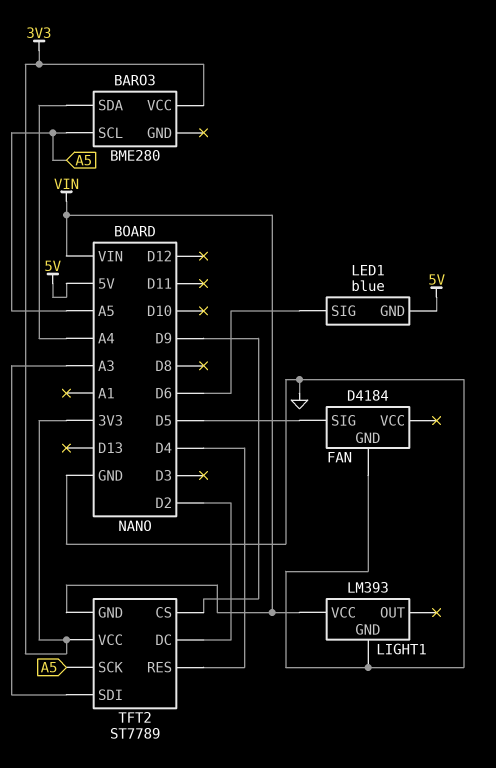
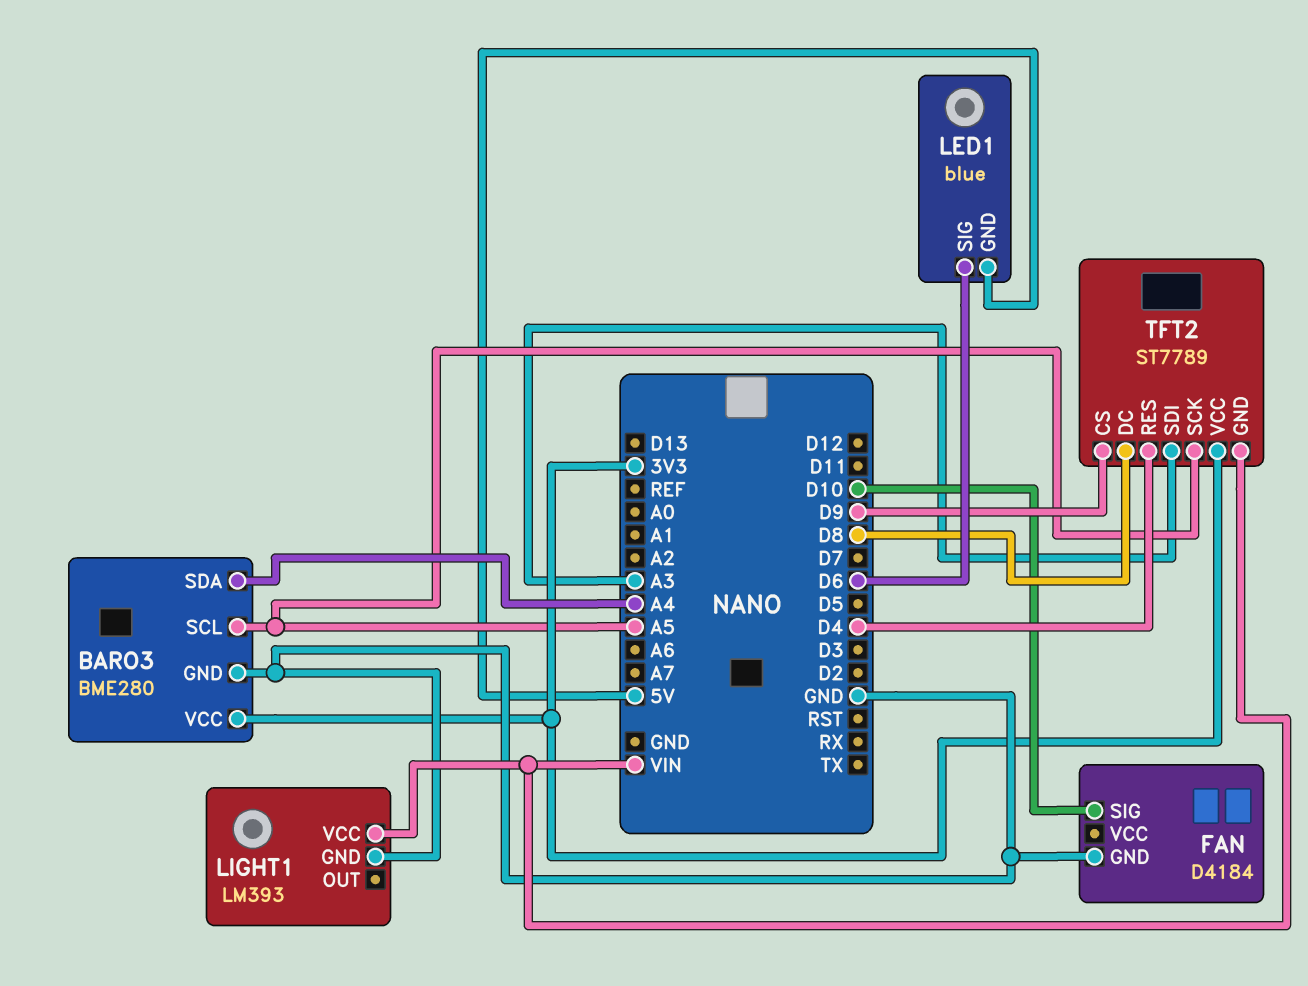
BARO3 pin GND: none -> GND
FAN pin SIG: D5 -> D10
TFT2 pin DC: D2 -> D8

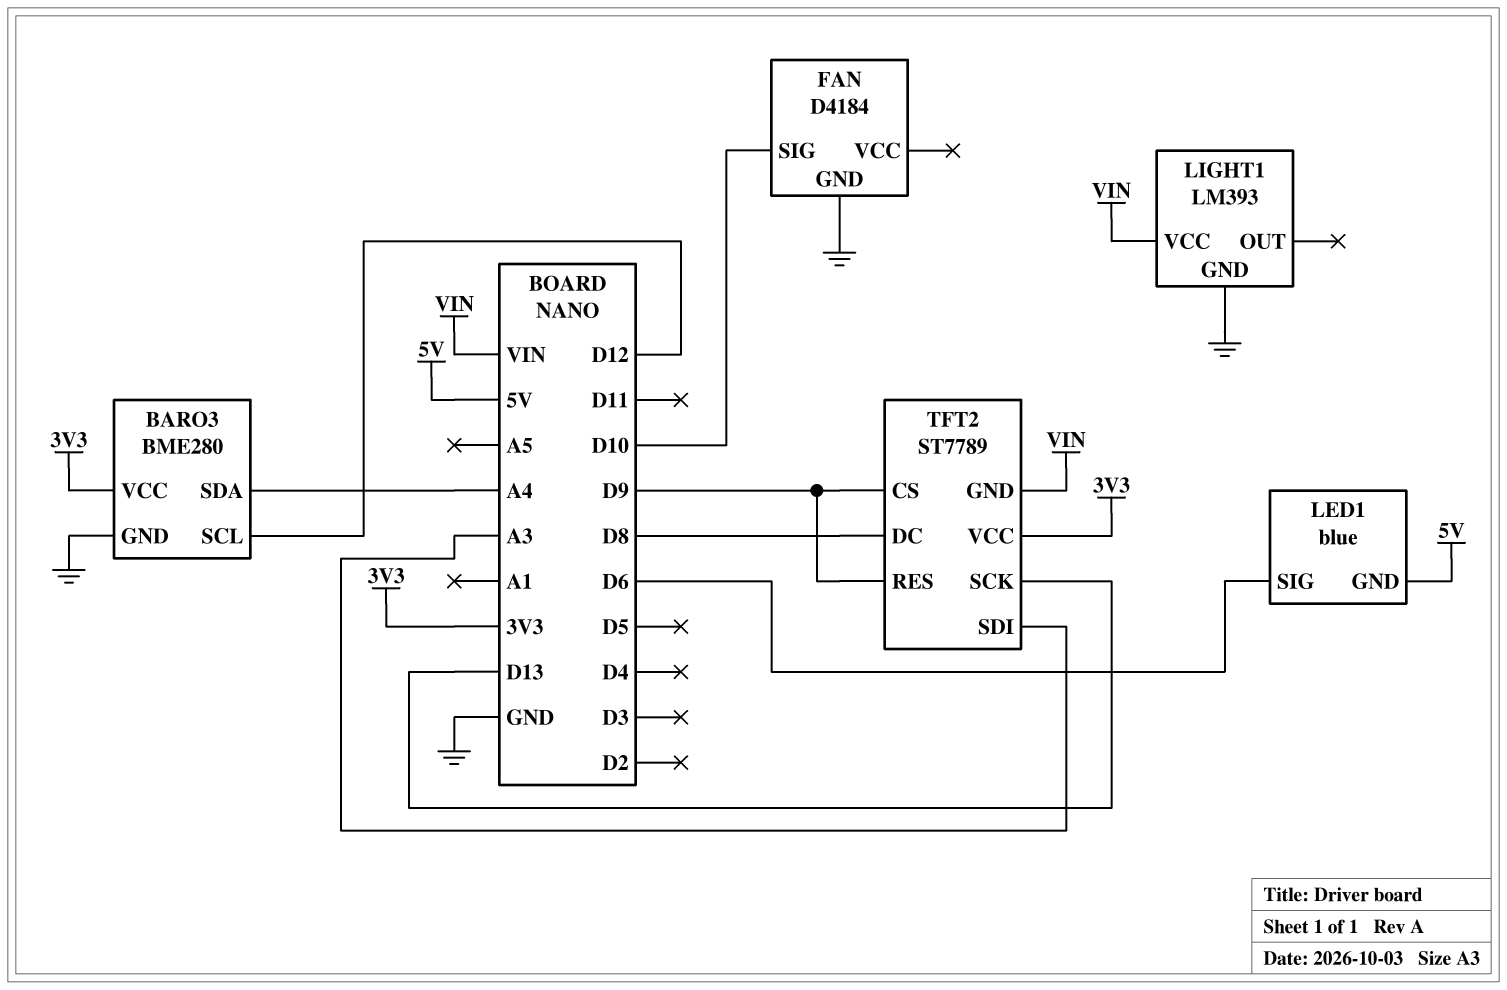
BARO3 pin SCL: A5 -> D12
TFT2 pin RES: D4 -> D9
TFT2 pin SCK: A5 -> D13

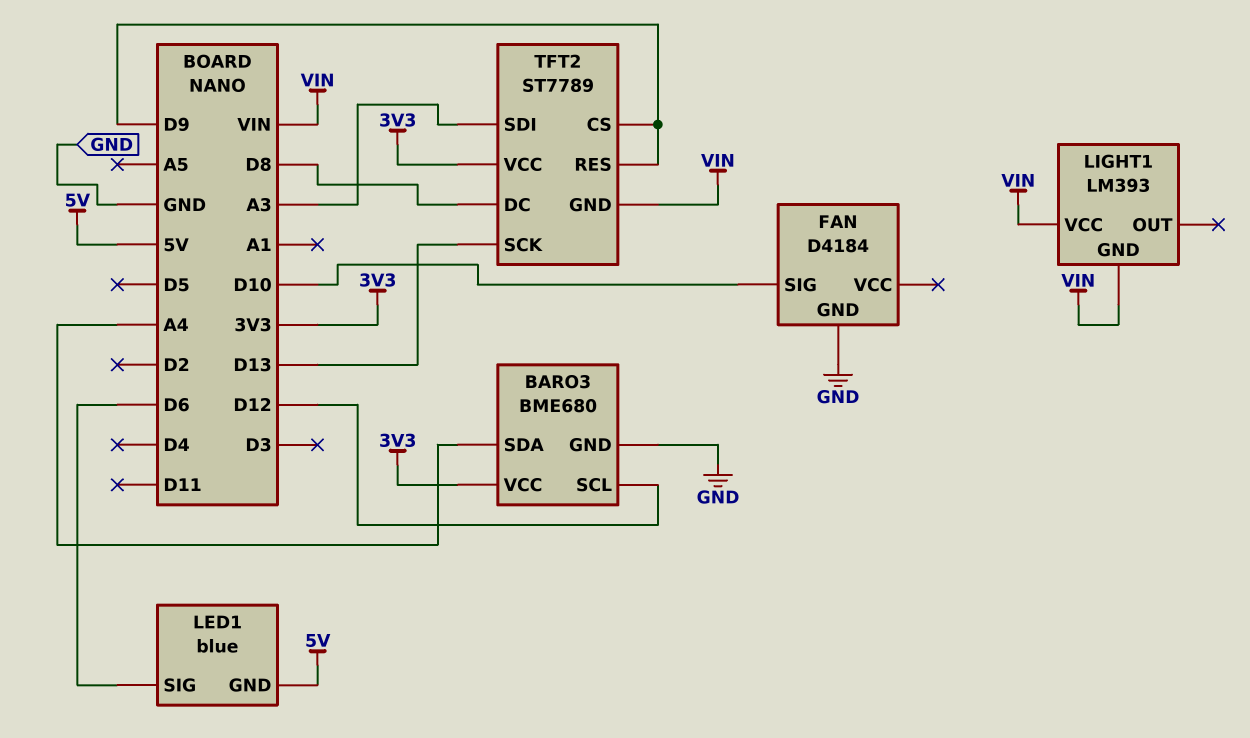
BARO3: BME280 -> BME680
LIGHT1 pin GND: GND -> VIN

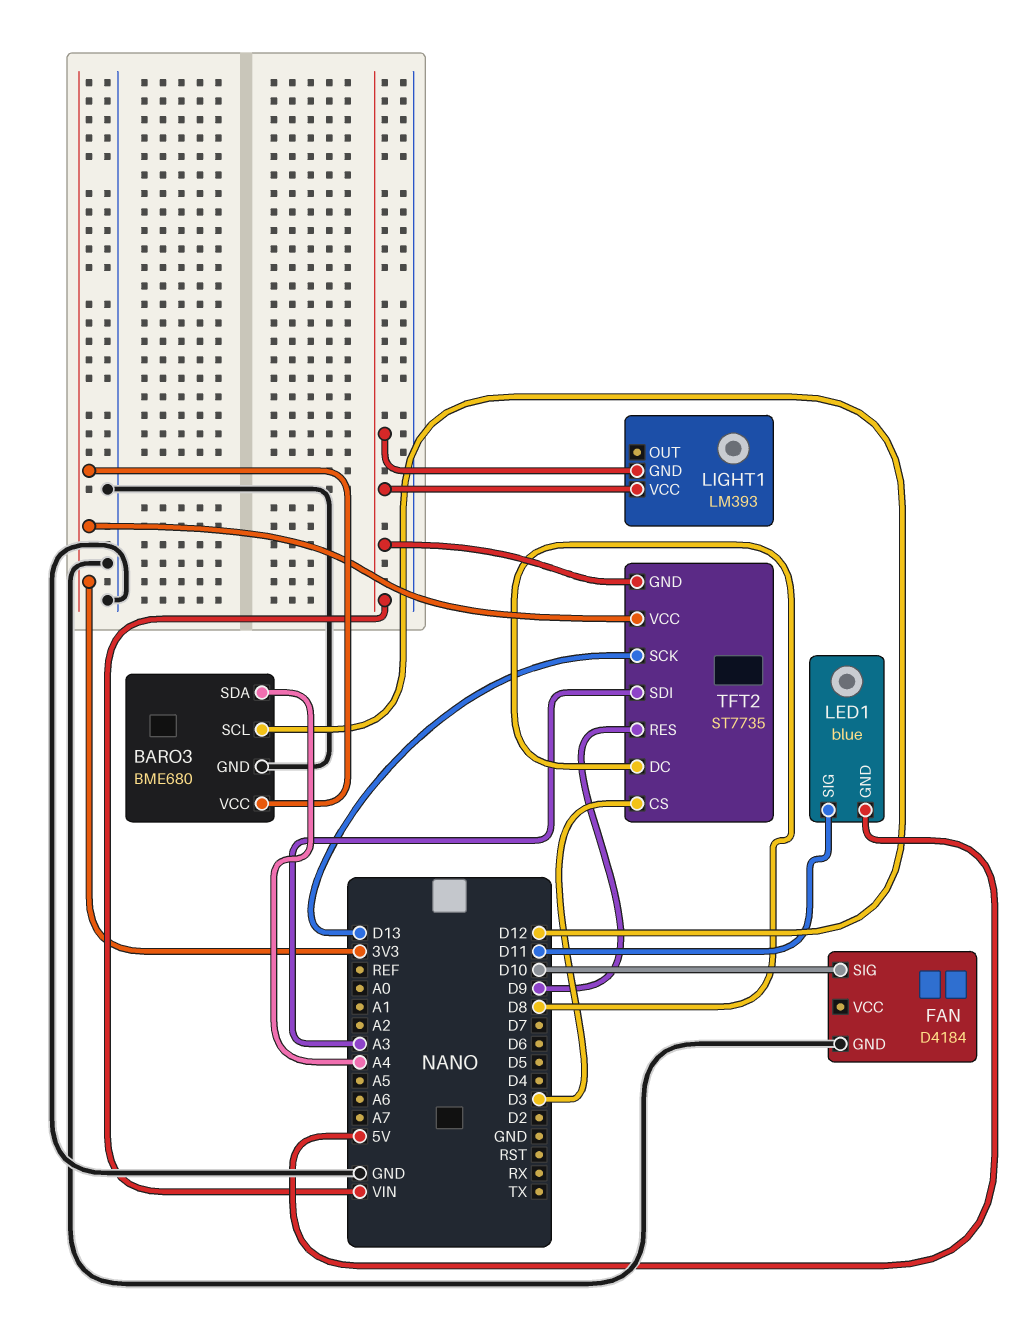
LED1 pin SIG: D6 -> D11
TFT2: ST7789 -> ST7735
TFT2 pin CS: D9 -> D3

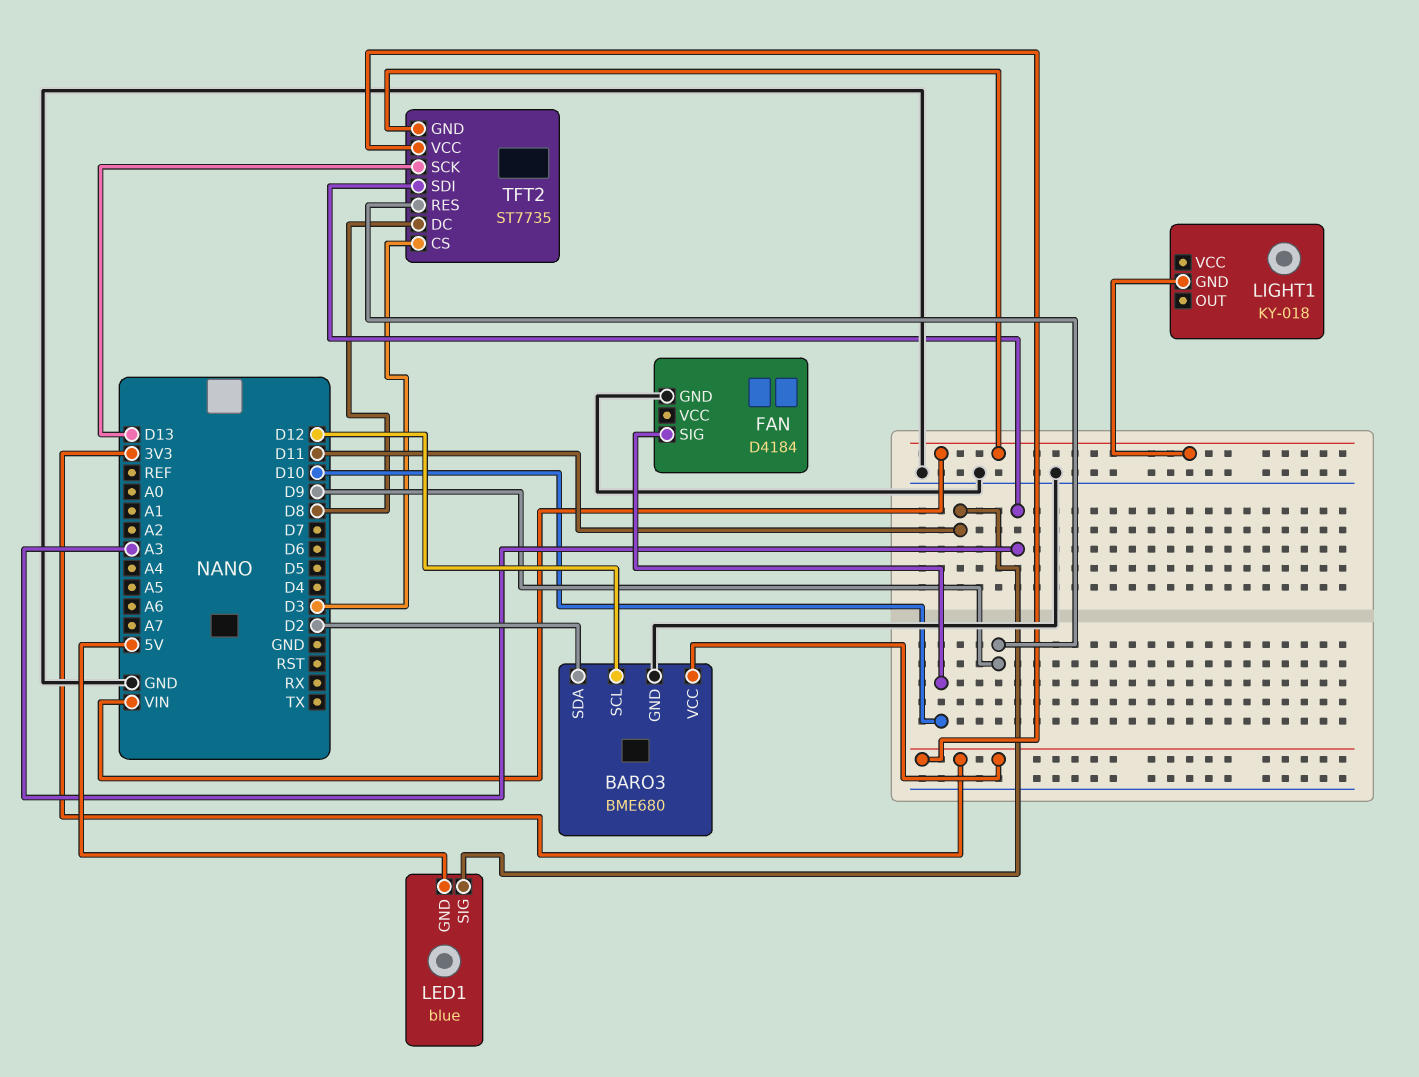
BARO3 pin SDA: A4 -> D2
LIGHT1: LM393 -> KY-018
LIGHT1 pin VCC: VIN -> none

